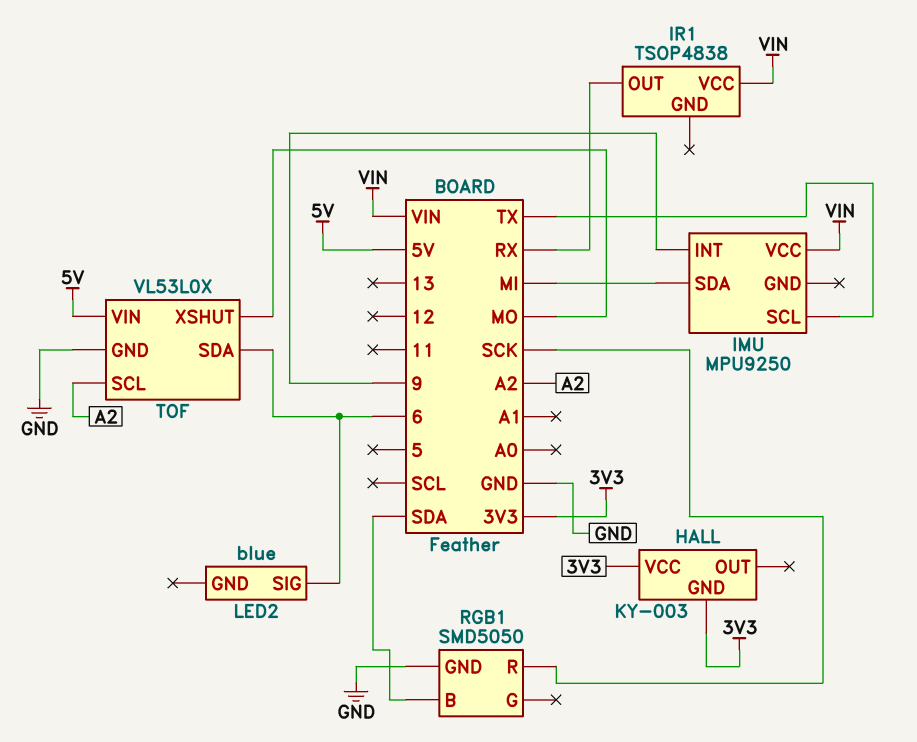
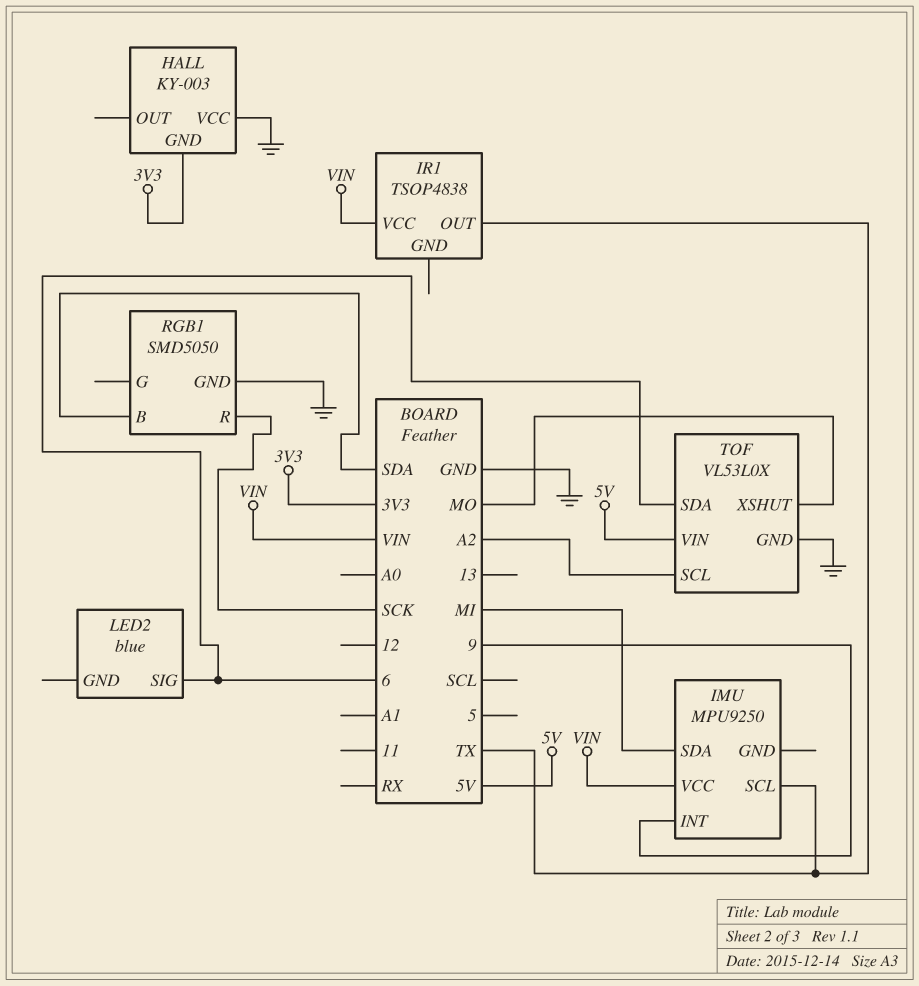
HALL pin VCC: 3V3 -> GND
IR1 pin OUT: RX -> TX

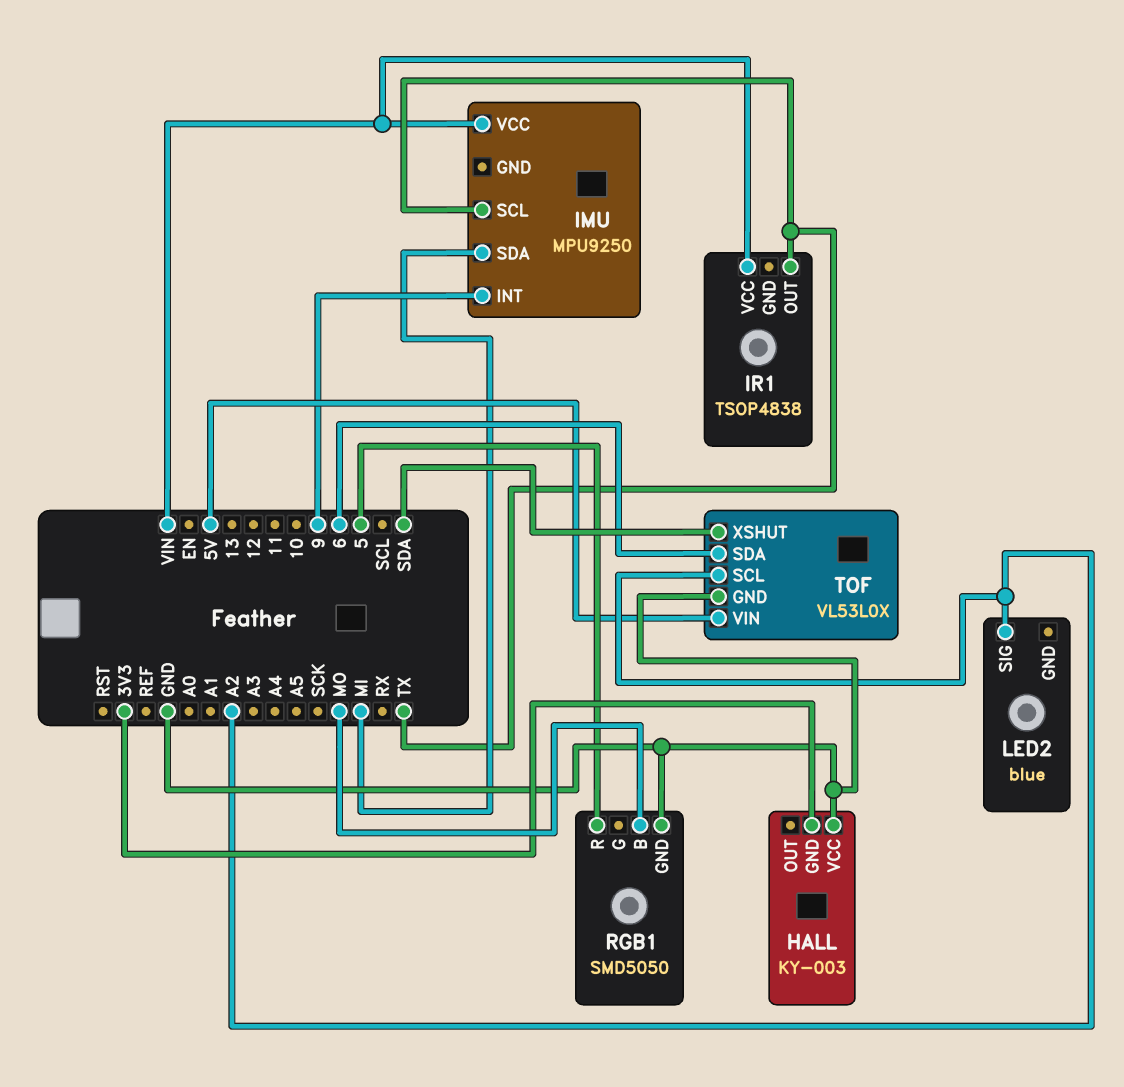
LED2 pin SIG: 6 -> A2
RGB1 pin B: SDA -> MO
RGB1 pin R: SCK -> 5
TOF pin XSHUT: MO -> SDA

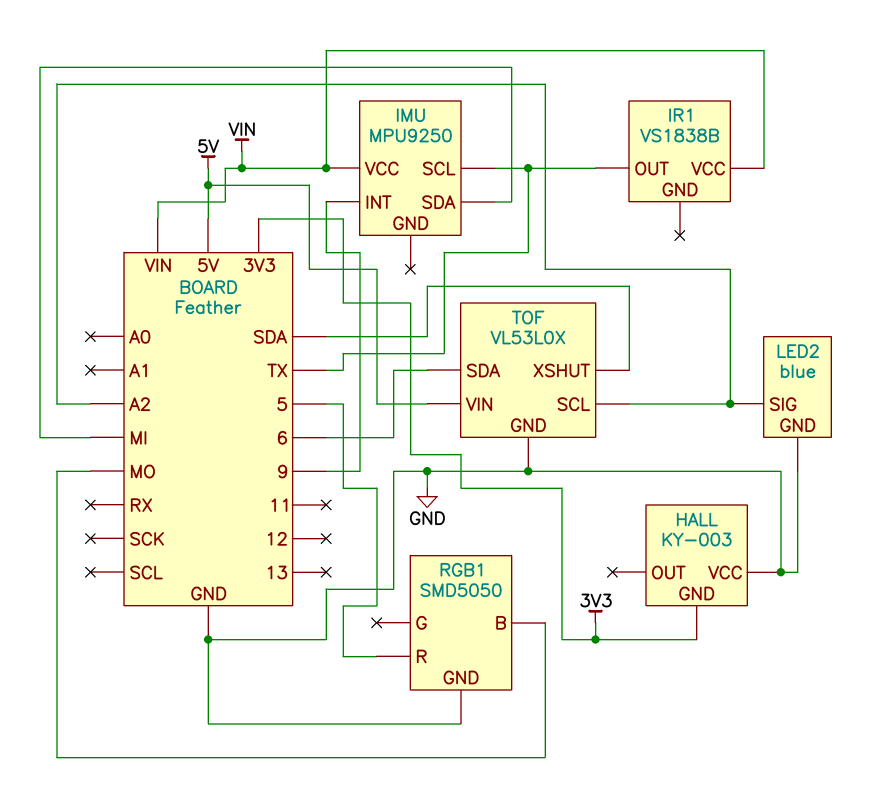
IR1: TSOP4838 -> VS1838B
LED2 pin GND: none -> GND

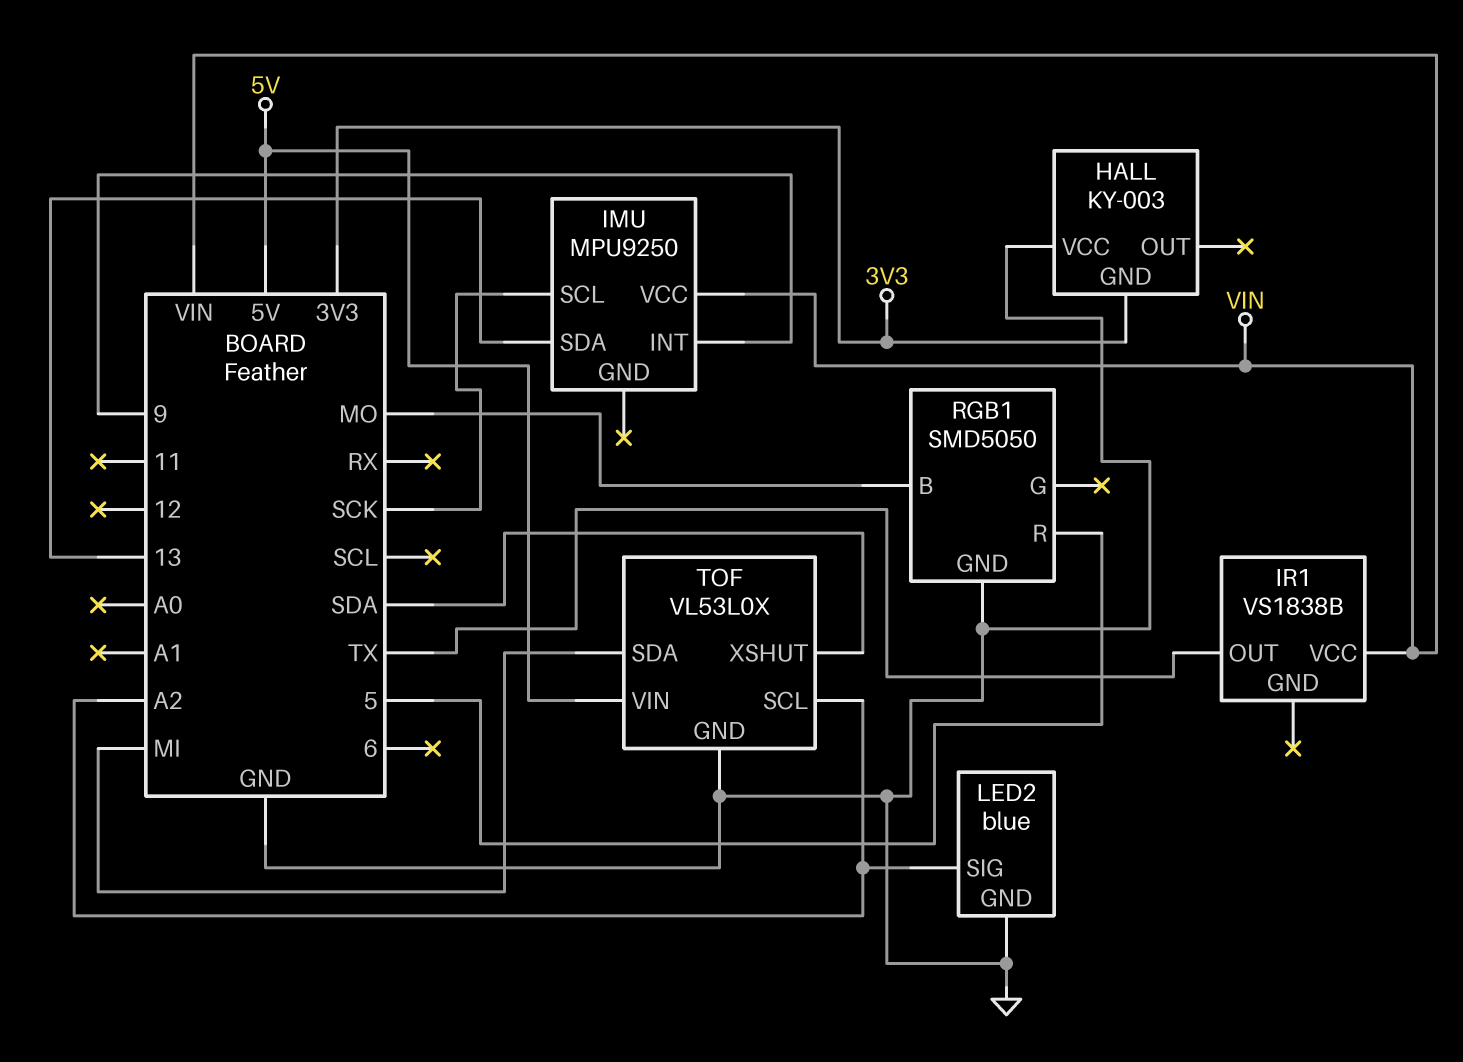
IMU pin SCL: TX -> SCK
IMU pin SDA: MI -> 13
TOF pin SDA: 6 -> MI

